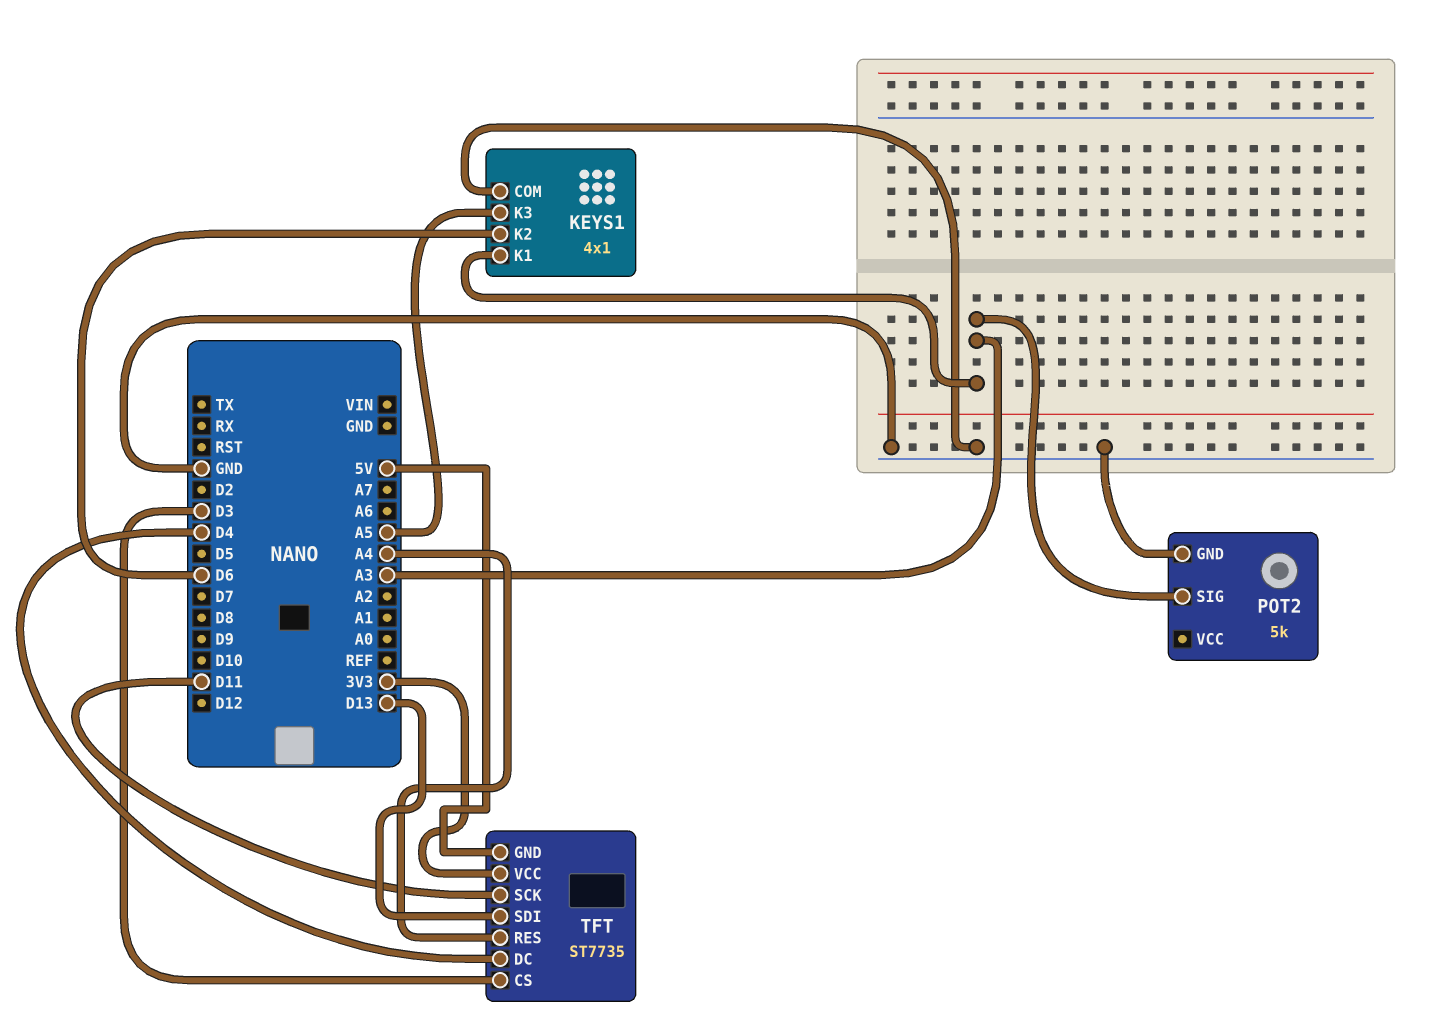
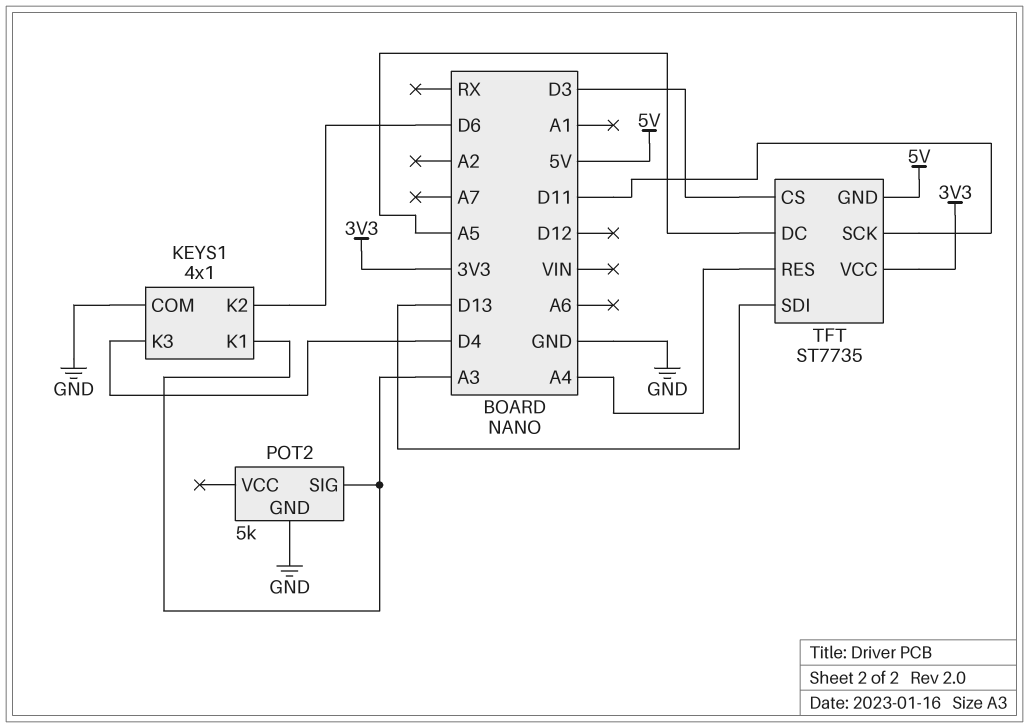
KEYS1 pin K3: A5 -> D4
TFT pin DC: D4 -> A5

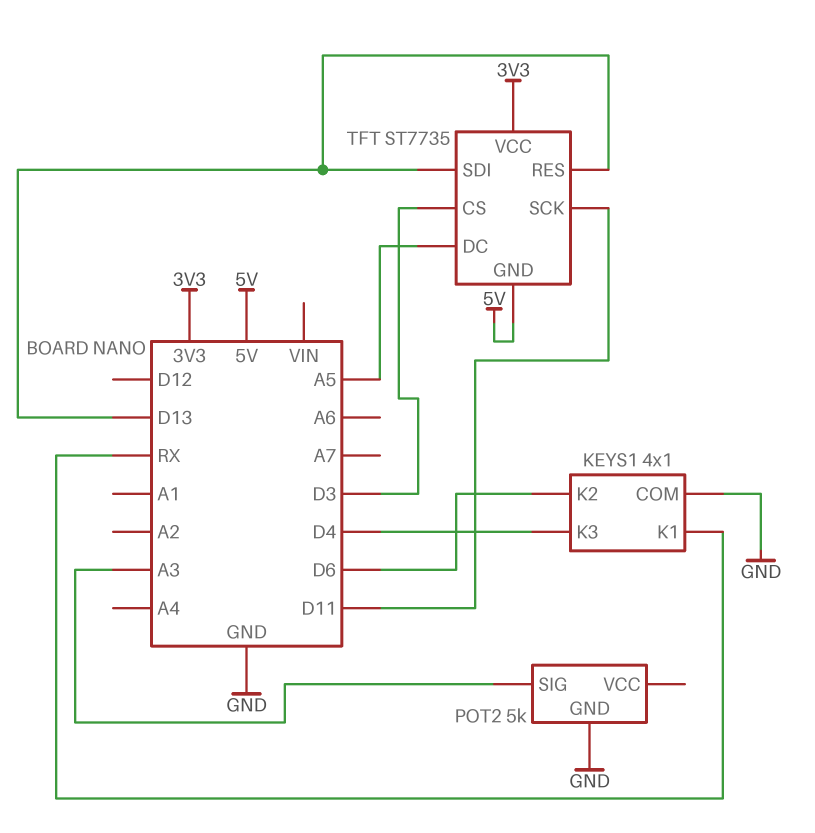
KEYS1 pin K1: A3 -> RX
TFT pin RES: A4 -> D13

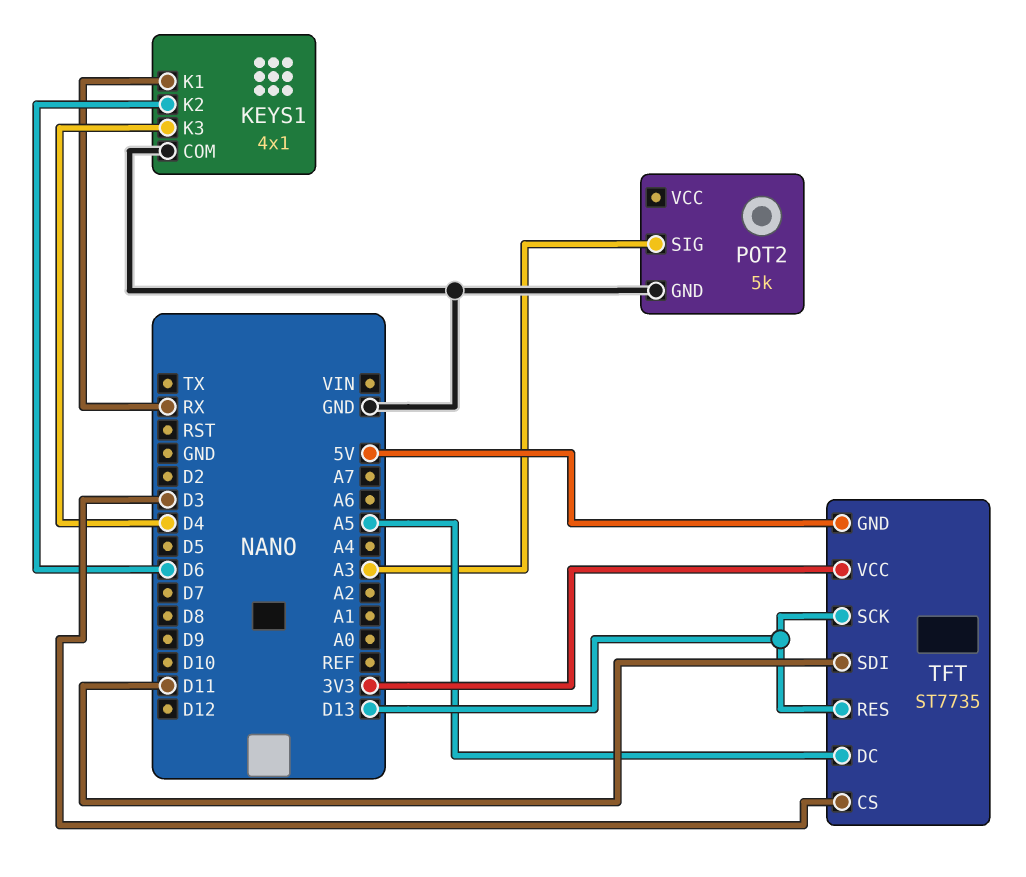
TFT pin SCK: D11 -> D13
TFT pin SDI: D13 -> D11

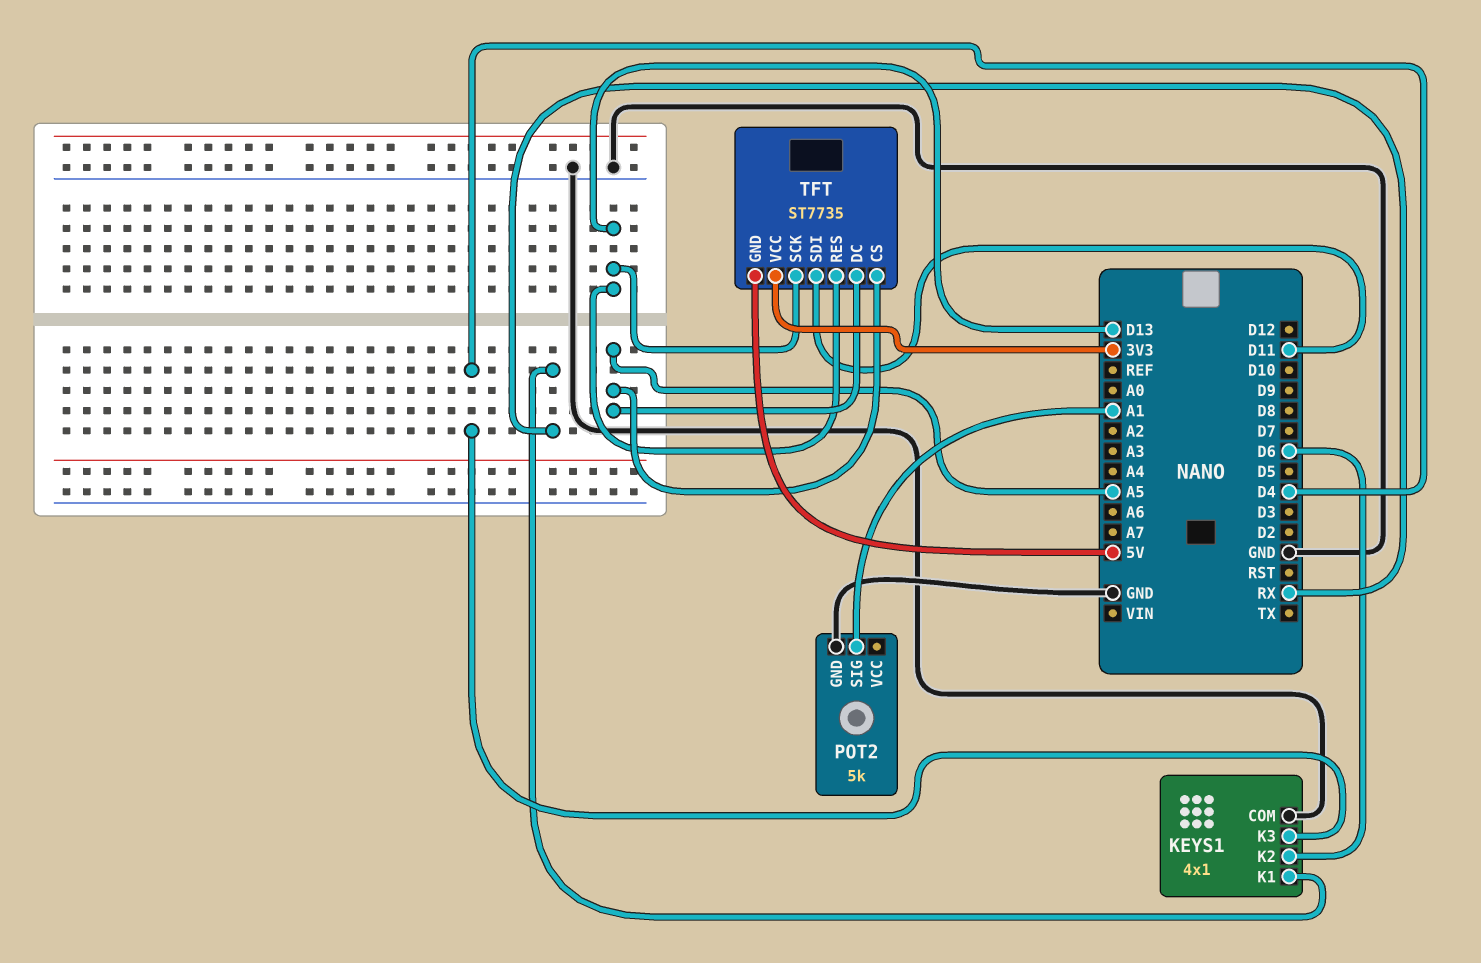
POT2 pin SIG: A3 -> A1
TFT pin CS: D3 -> A5

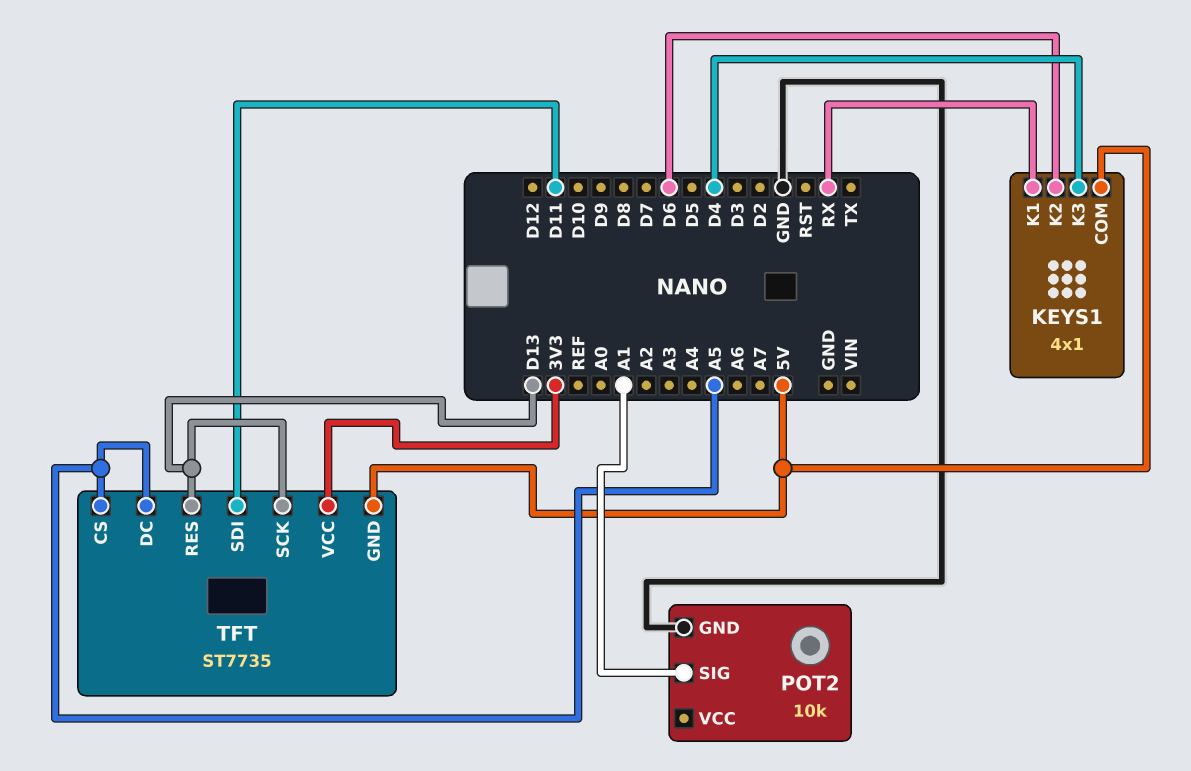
KEYS1 pin COM: GND -> 5V
POT2: 5k -> 10k

